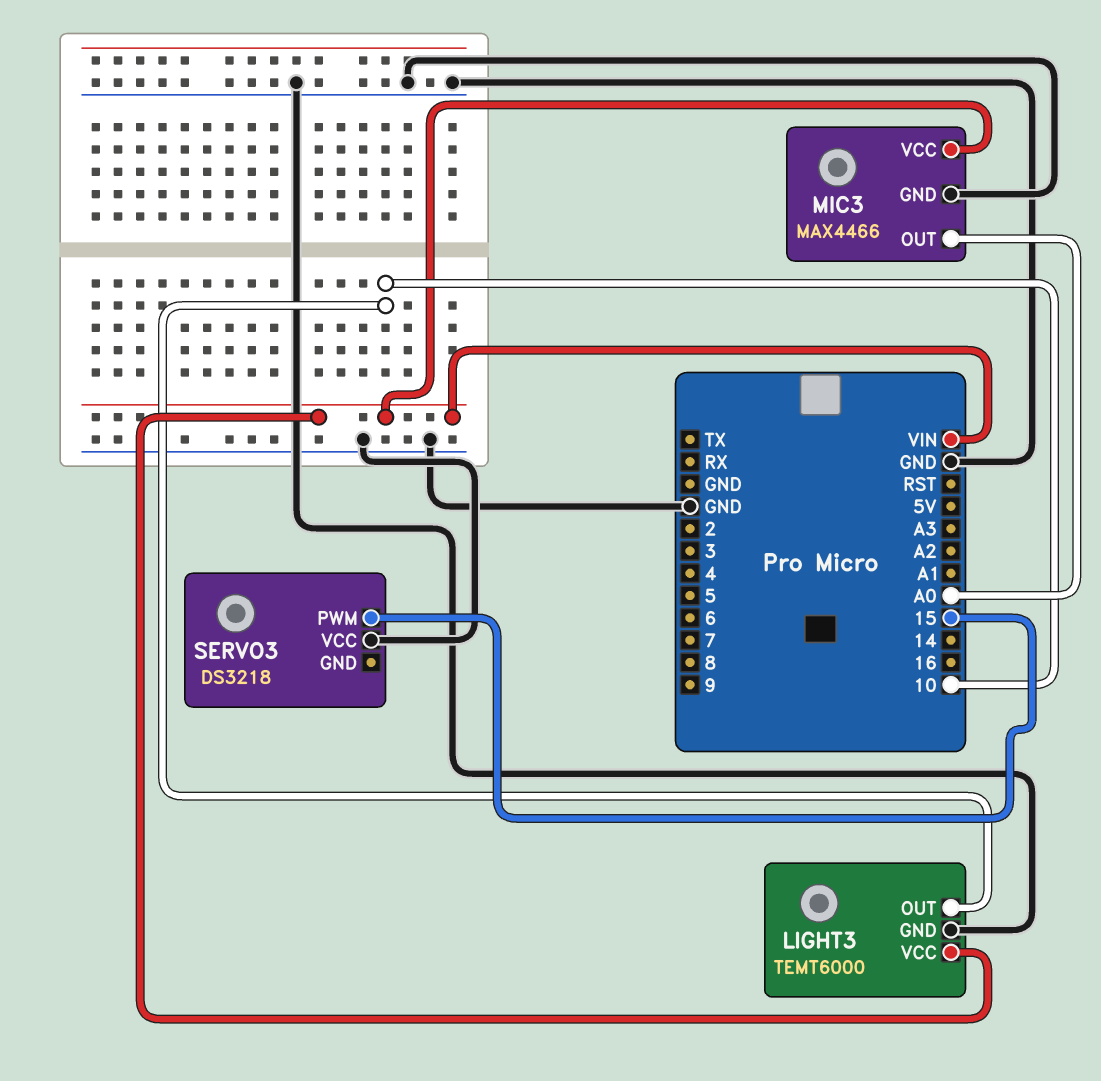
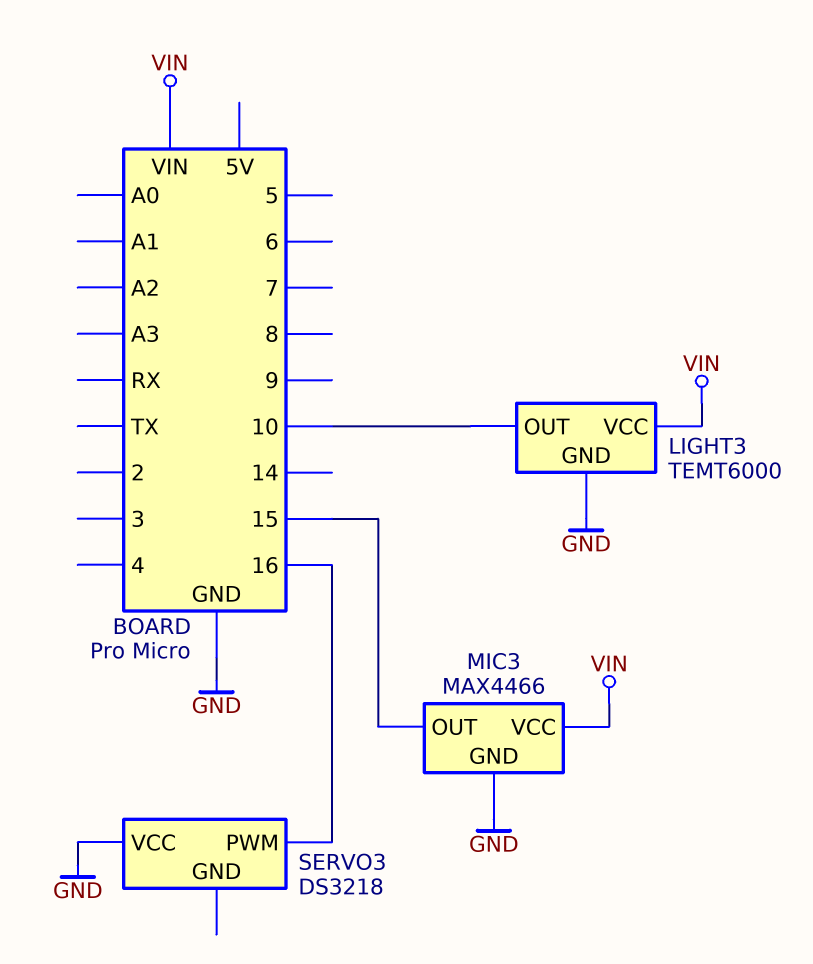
MIC3 pin OUT: A0 -> 15
SERVO3 pin PWM: 15 -> 16

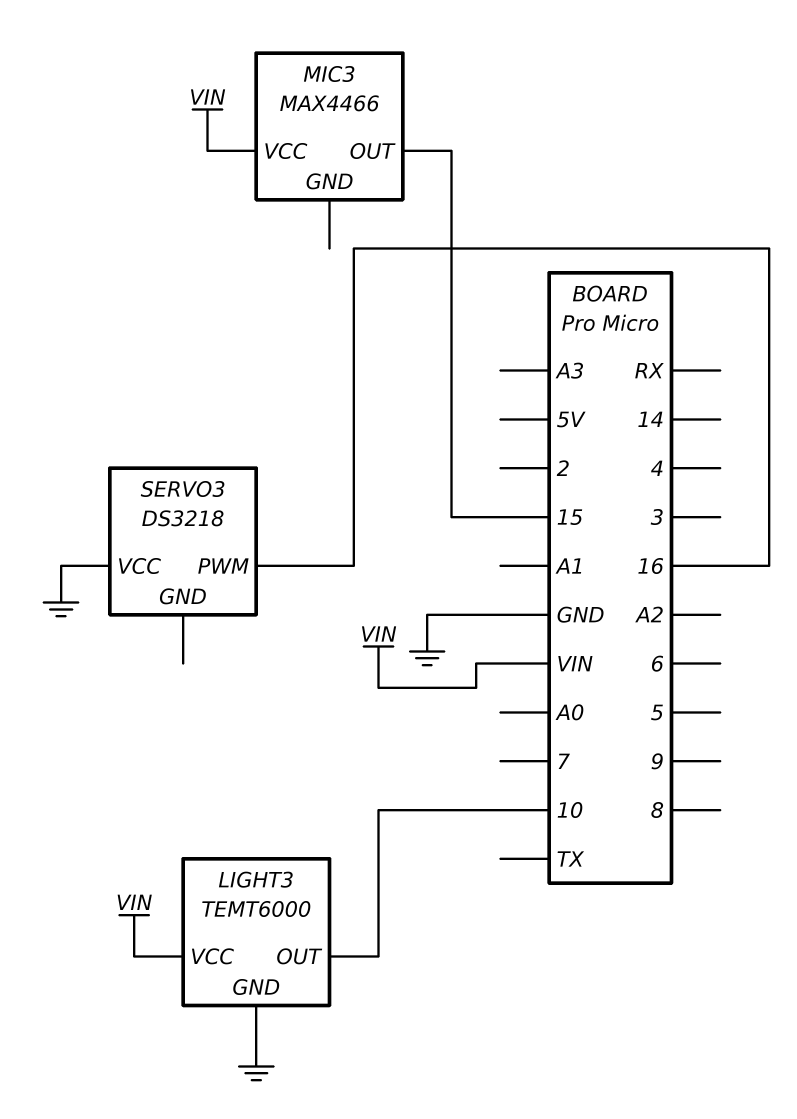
MIC3 pin GND: GND -> none

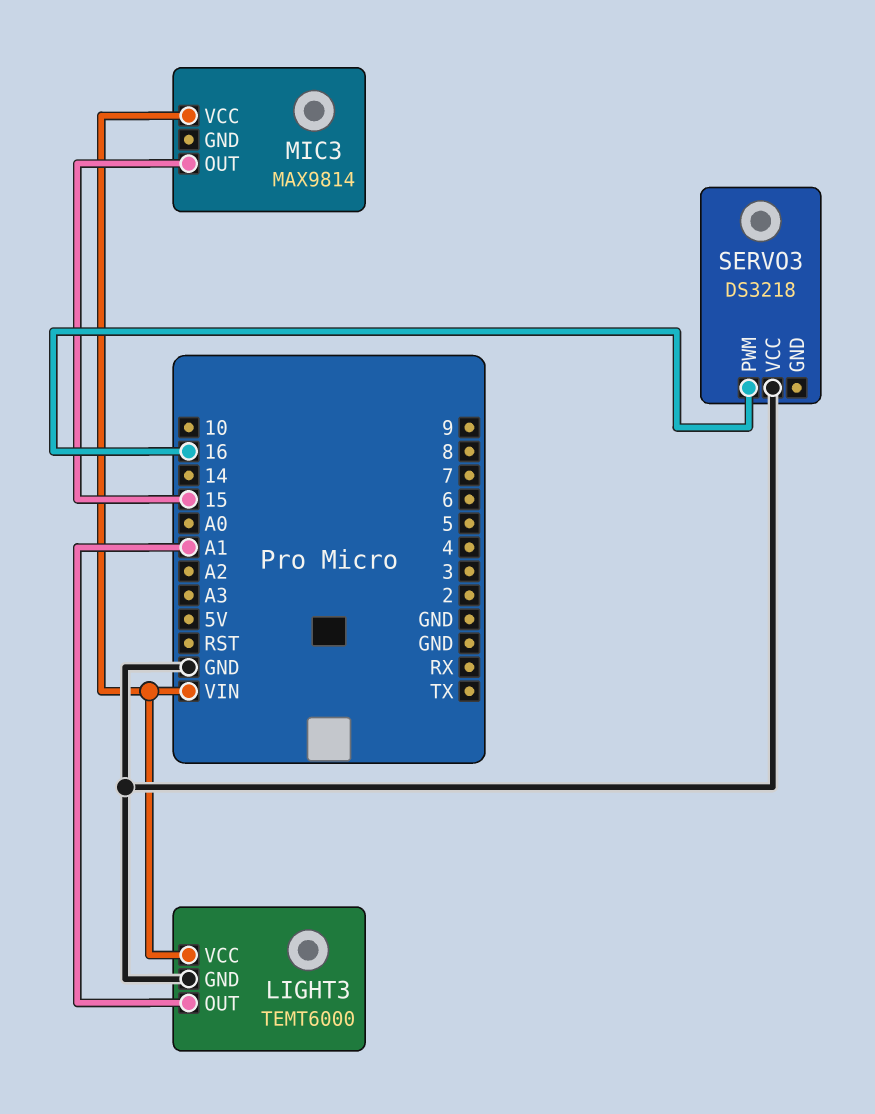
LIGHT3 pin OUT: 10 -> A1
MIC3: MAX4466 -> MAX9814

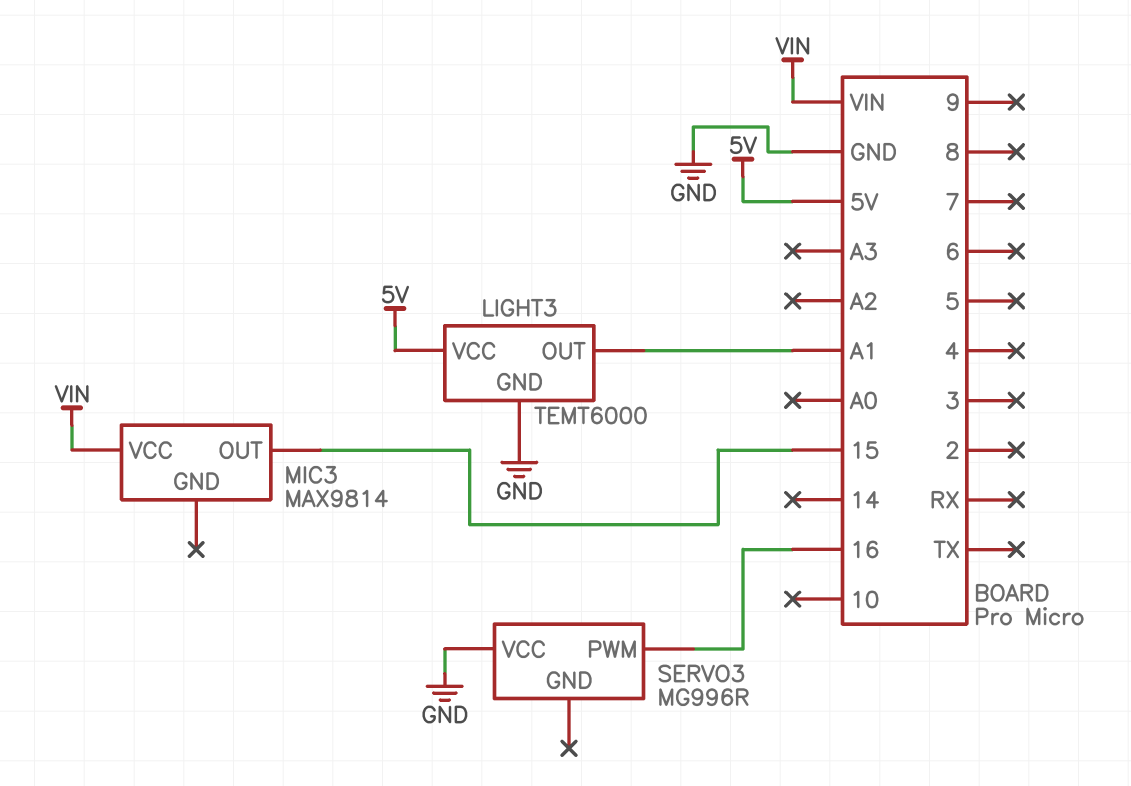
LIGHT3 pin VCC: VIN -> 5V
SERVO3: DS3218 -> MG996R

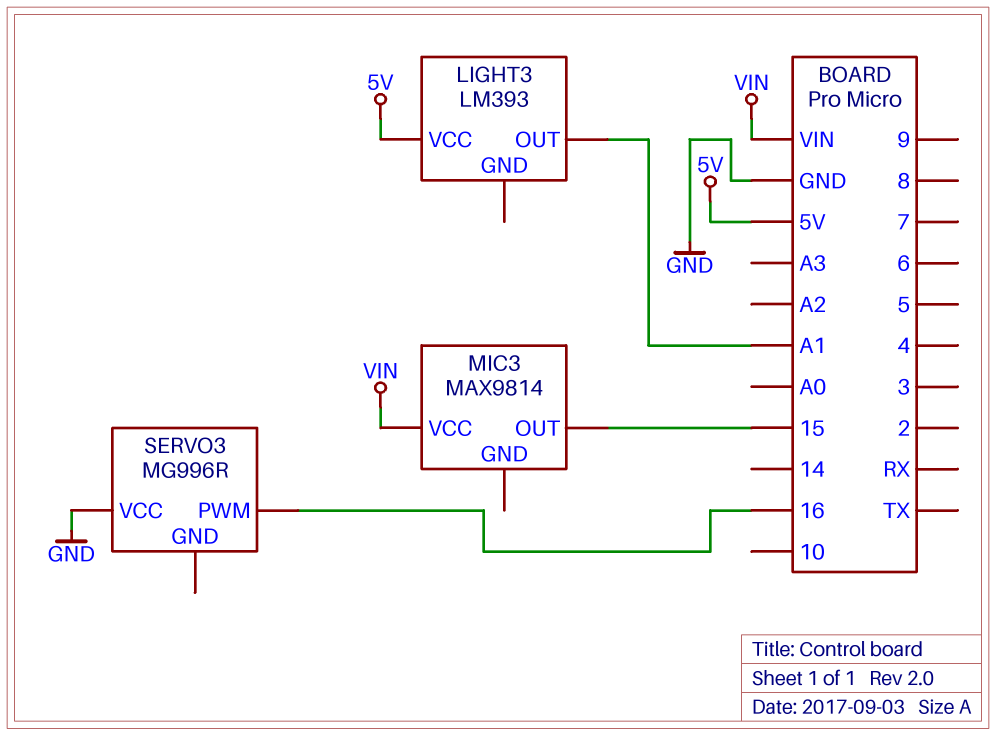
LIGHT3: TEMT6000 -> LM393
LIGHT3 pin GND: GND -> none

